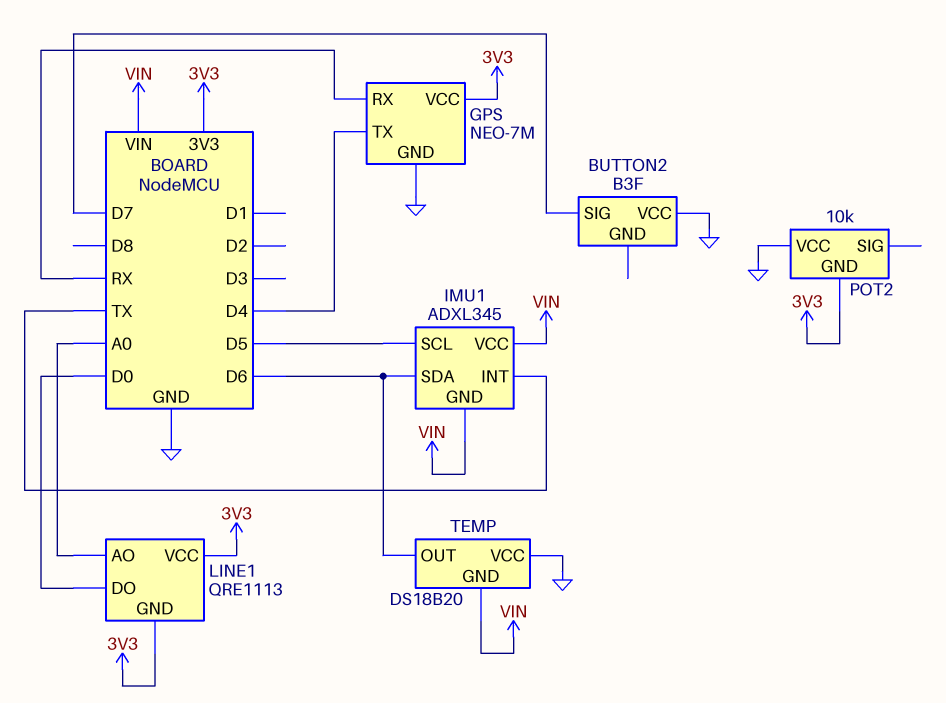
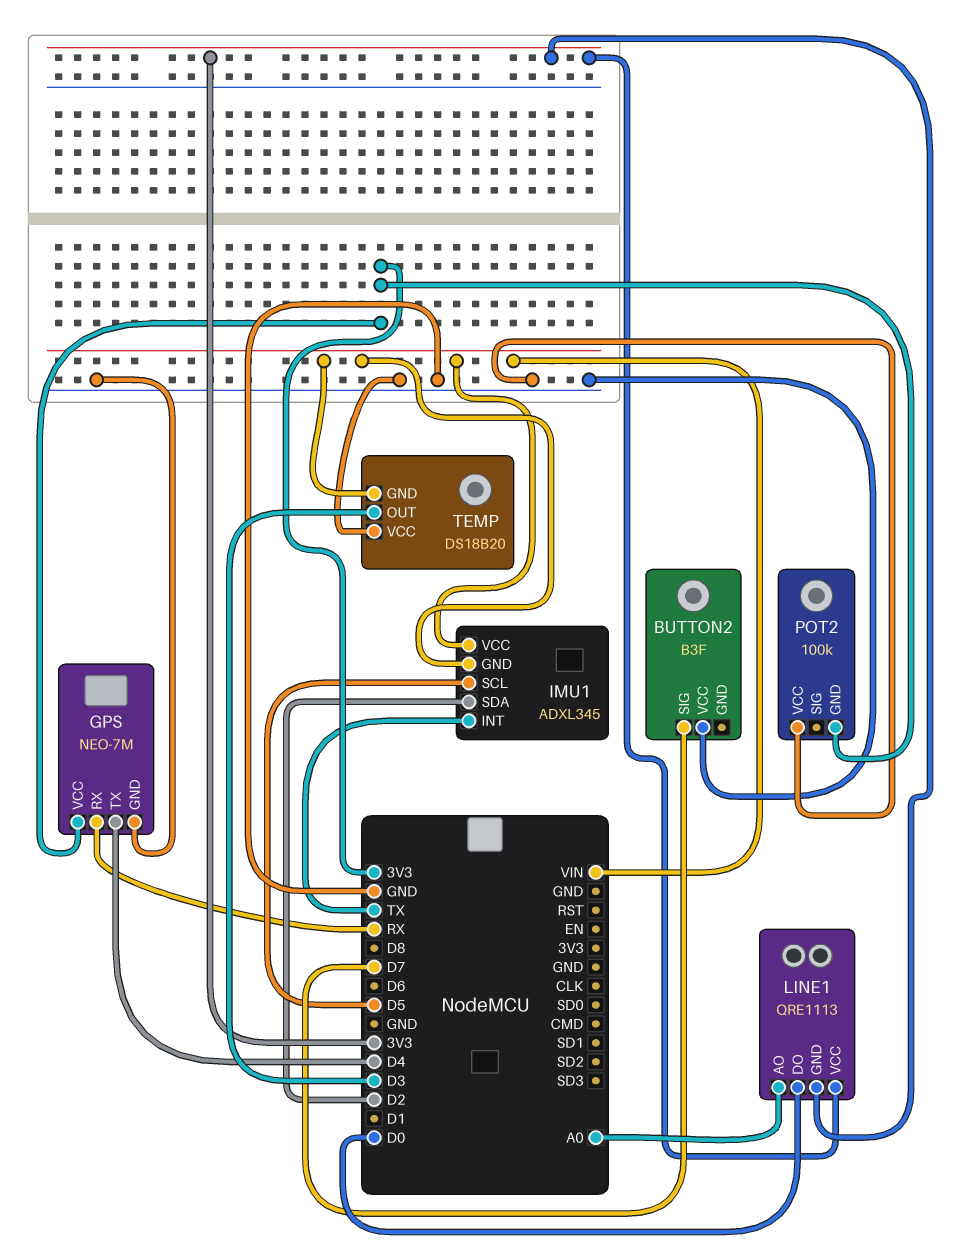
IMU1 pin SDA: D6 -> D2
POT2: 10k -> 100k
TEMP pin OUT: D6 -> D3

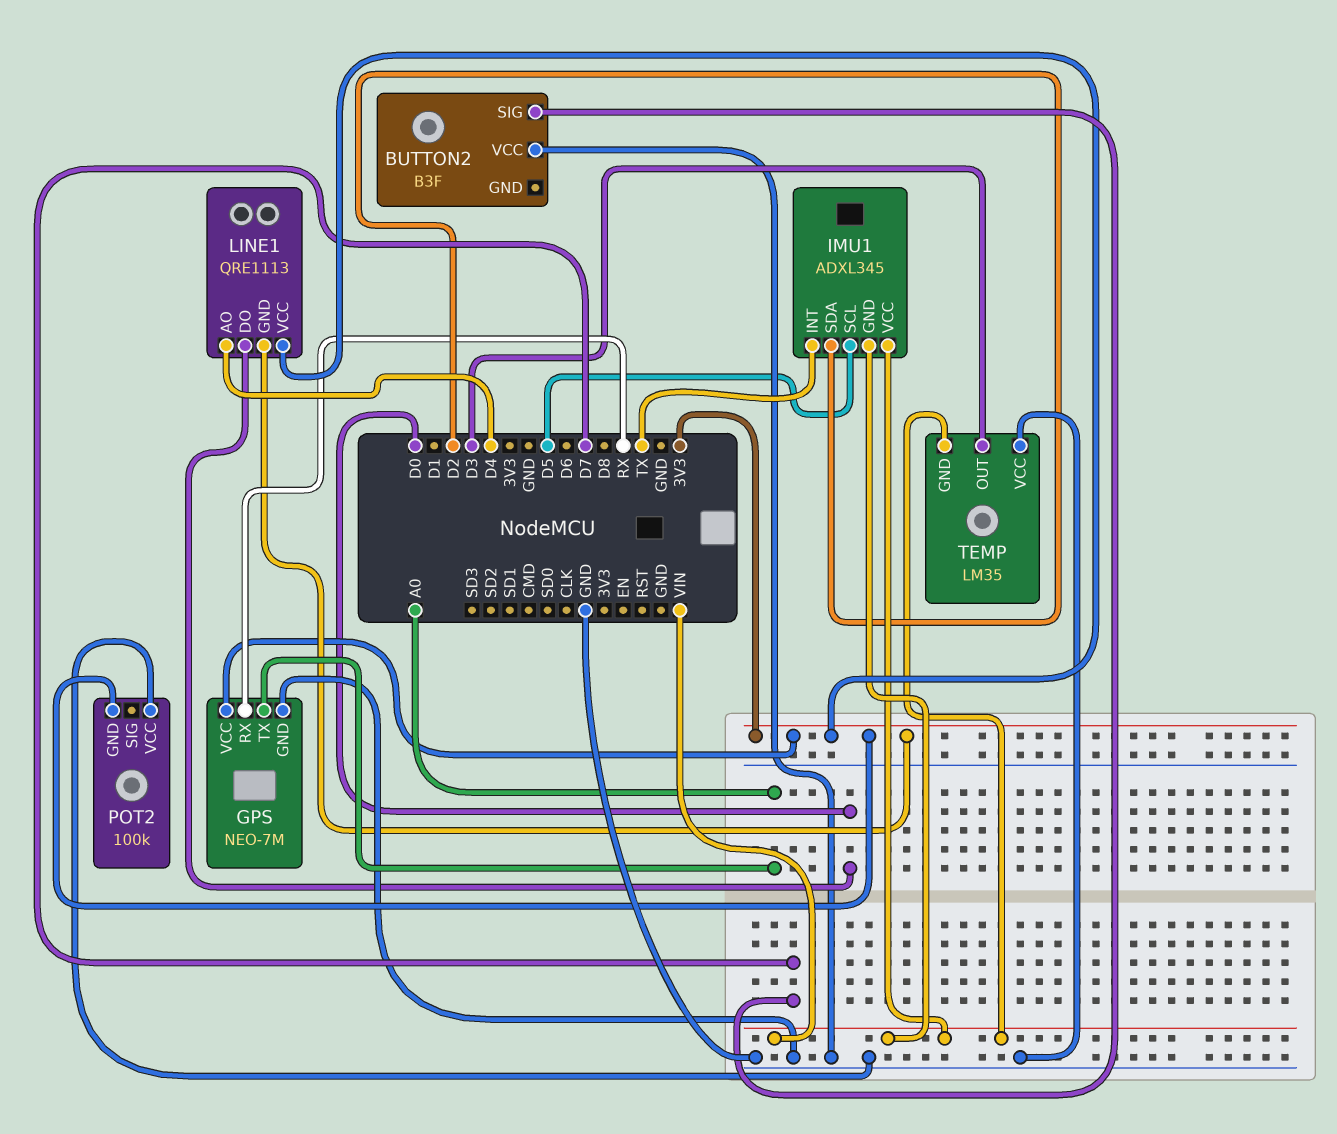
GPS pin TX: D4 -> A0
LINE1 pin AO: A0 -> D4
TEMP: DS18B20 -> LM35

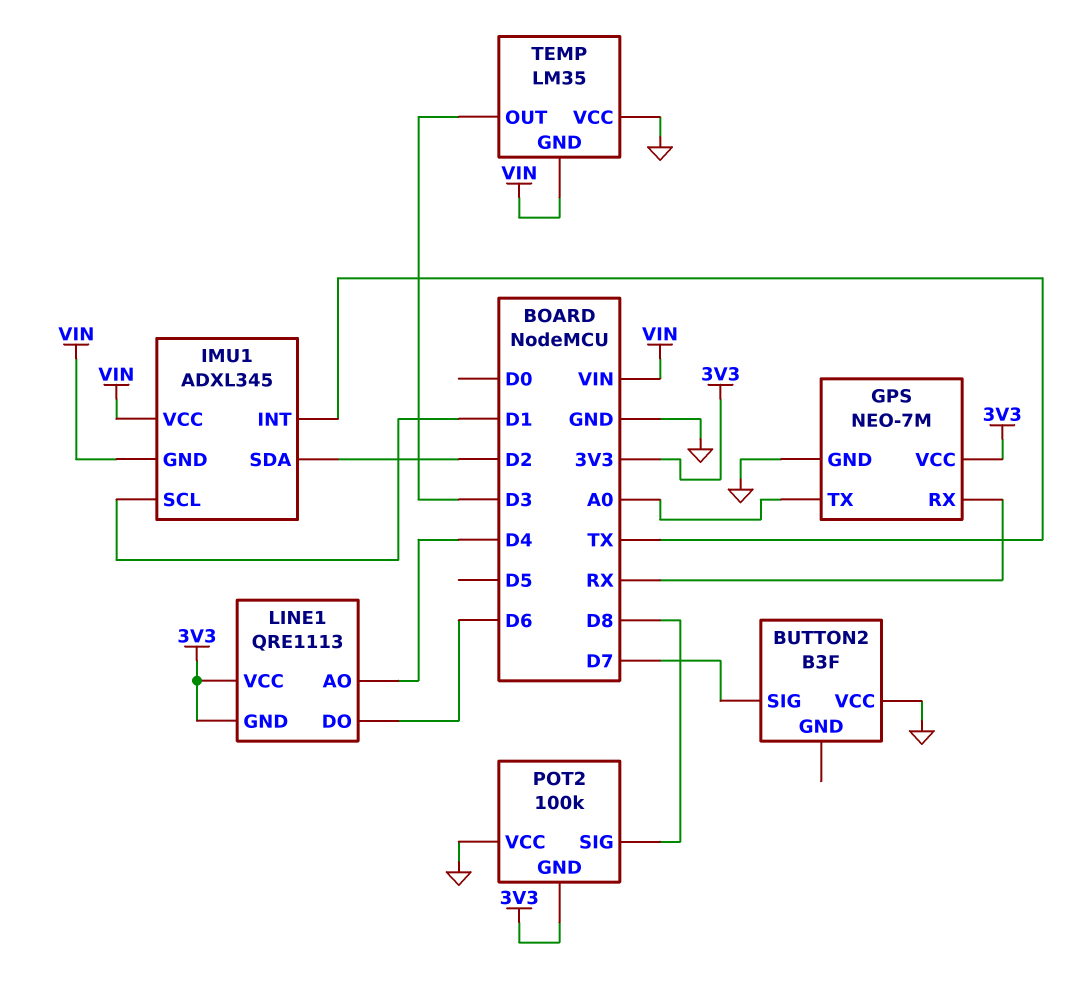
IMU1 pin SCL: D5 -> D1
LINE1 pin DO: D0 -> D6
POT2 pin SIG: none -> D8

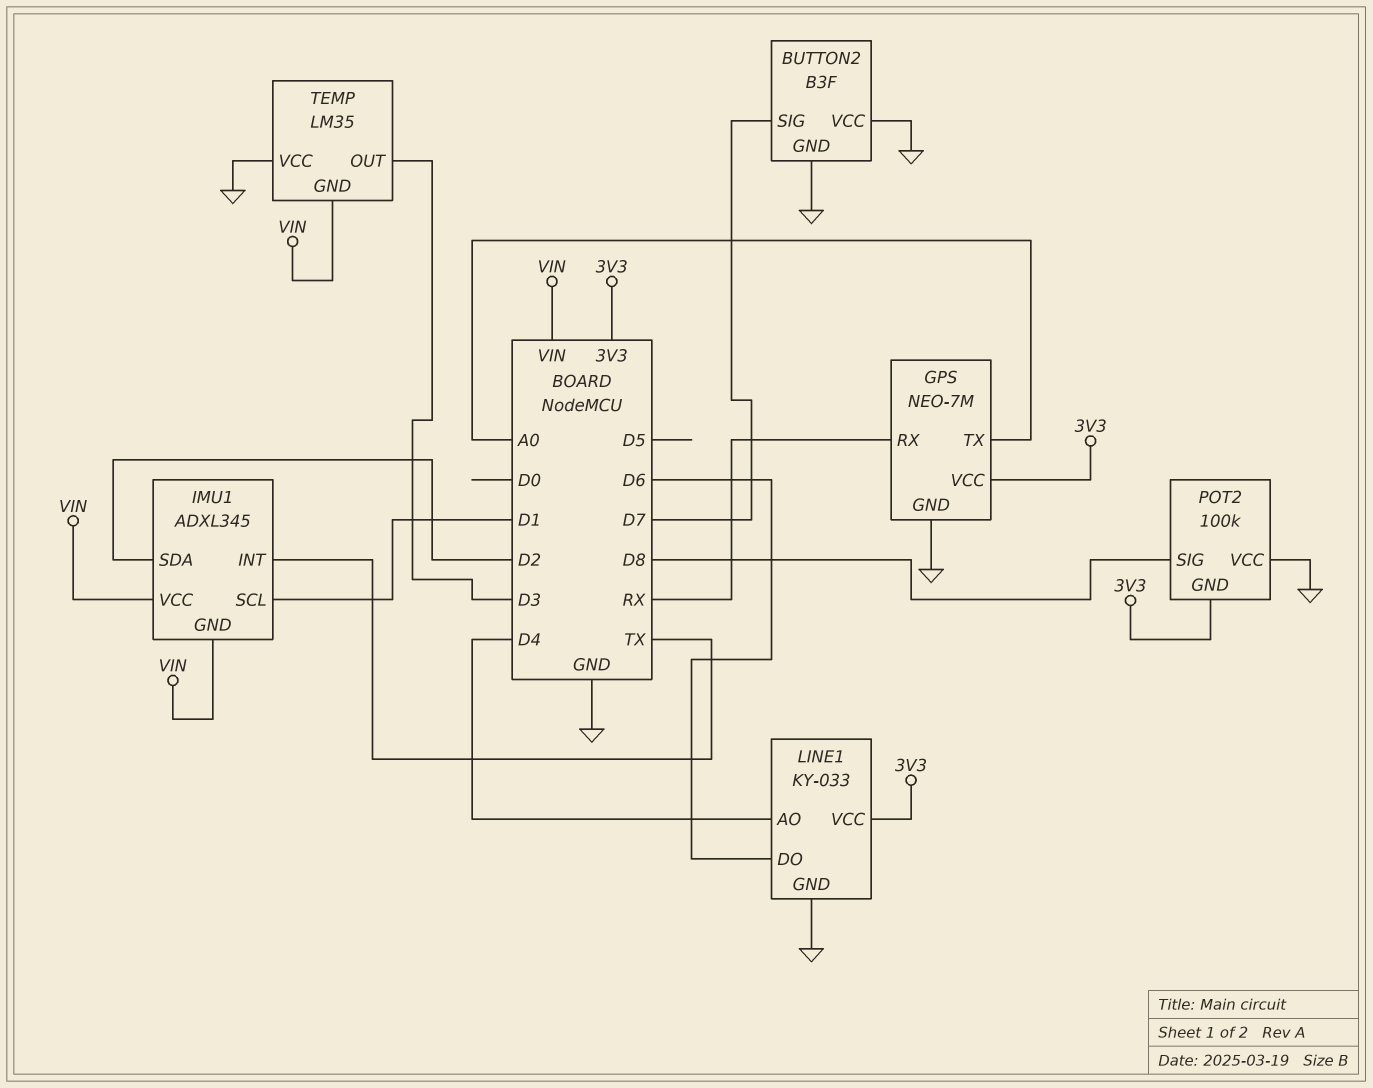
BUTTON2 pin GND: none -> GND
LINE1: QRE1113 -> KY-033
LINE1 pin GND: 3V3 -> GND

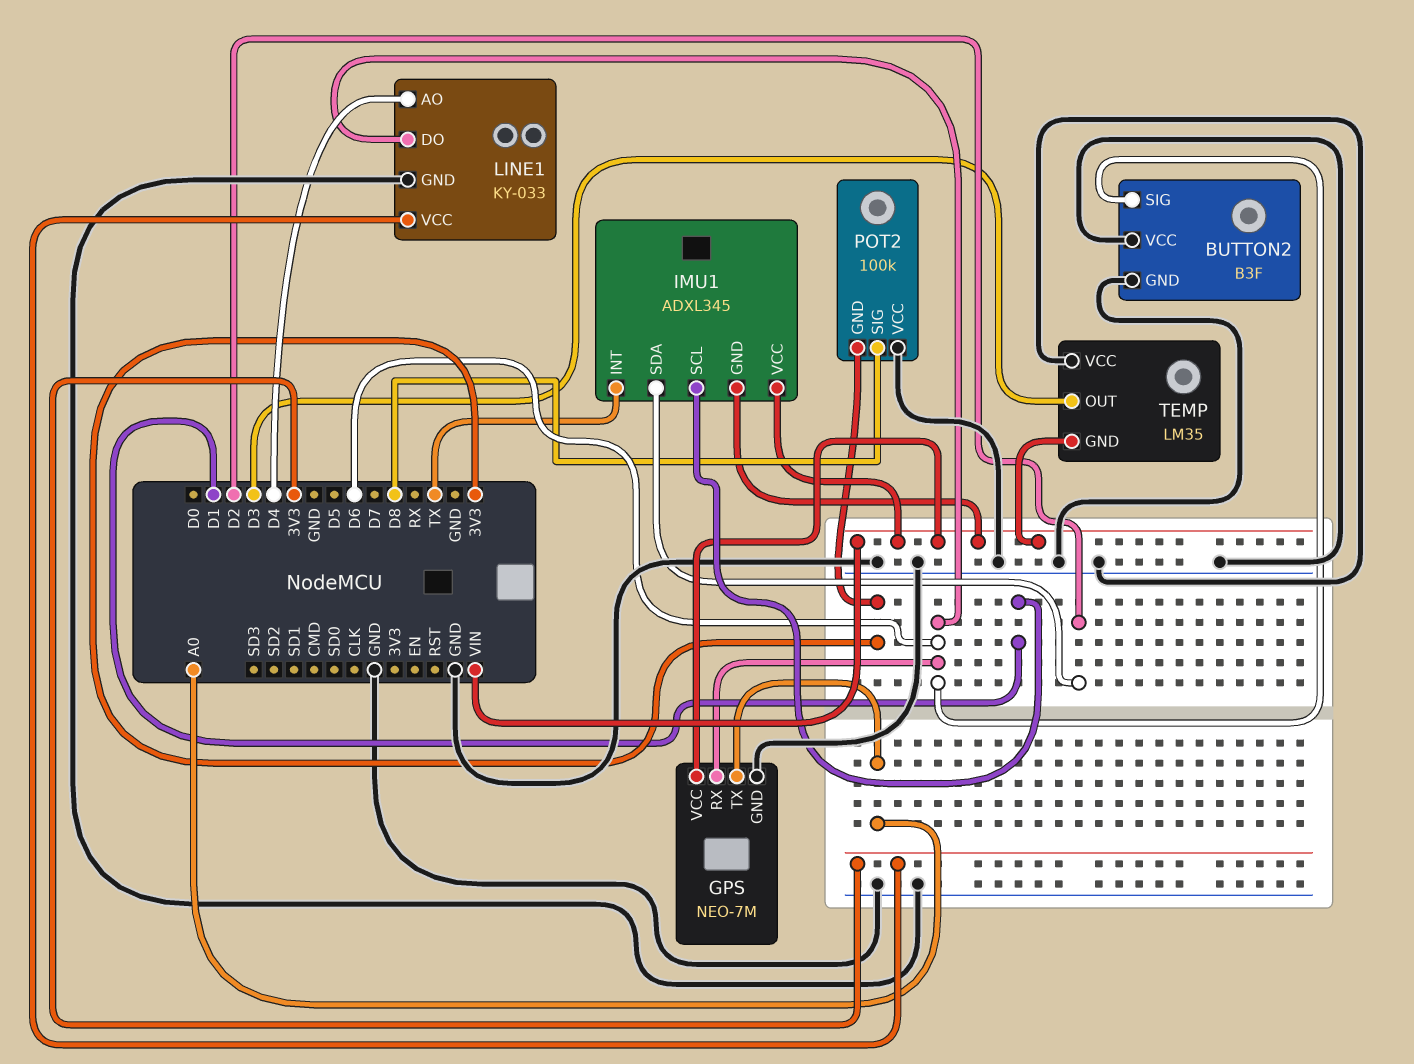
BUTTON2 pin SIG: D7 -> D6
GPS pin RX: RX -> D6
GPS pin VCC: 3V3 -> VIN

